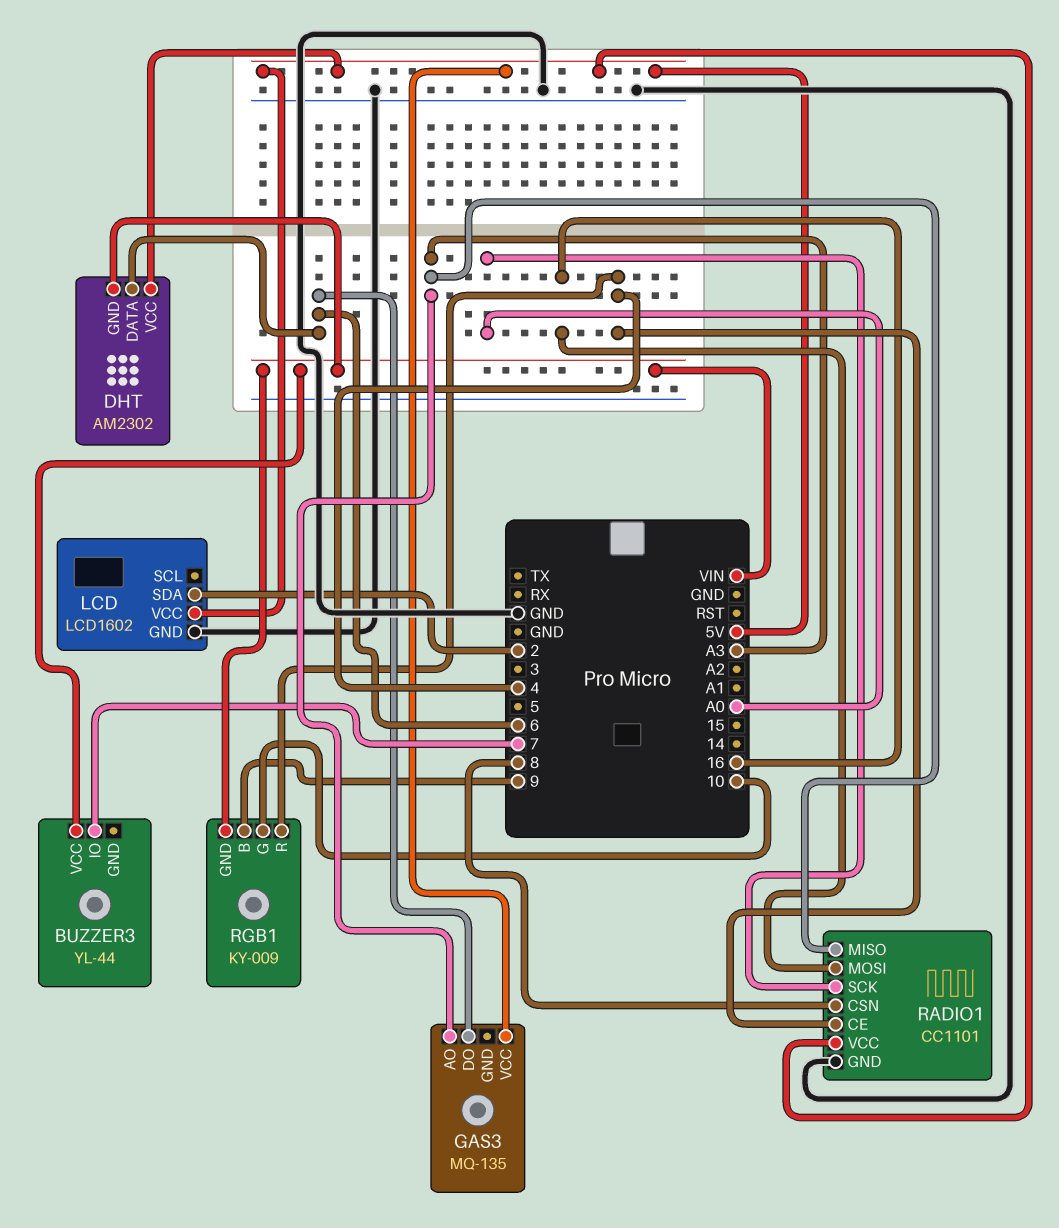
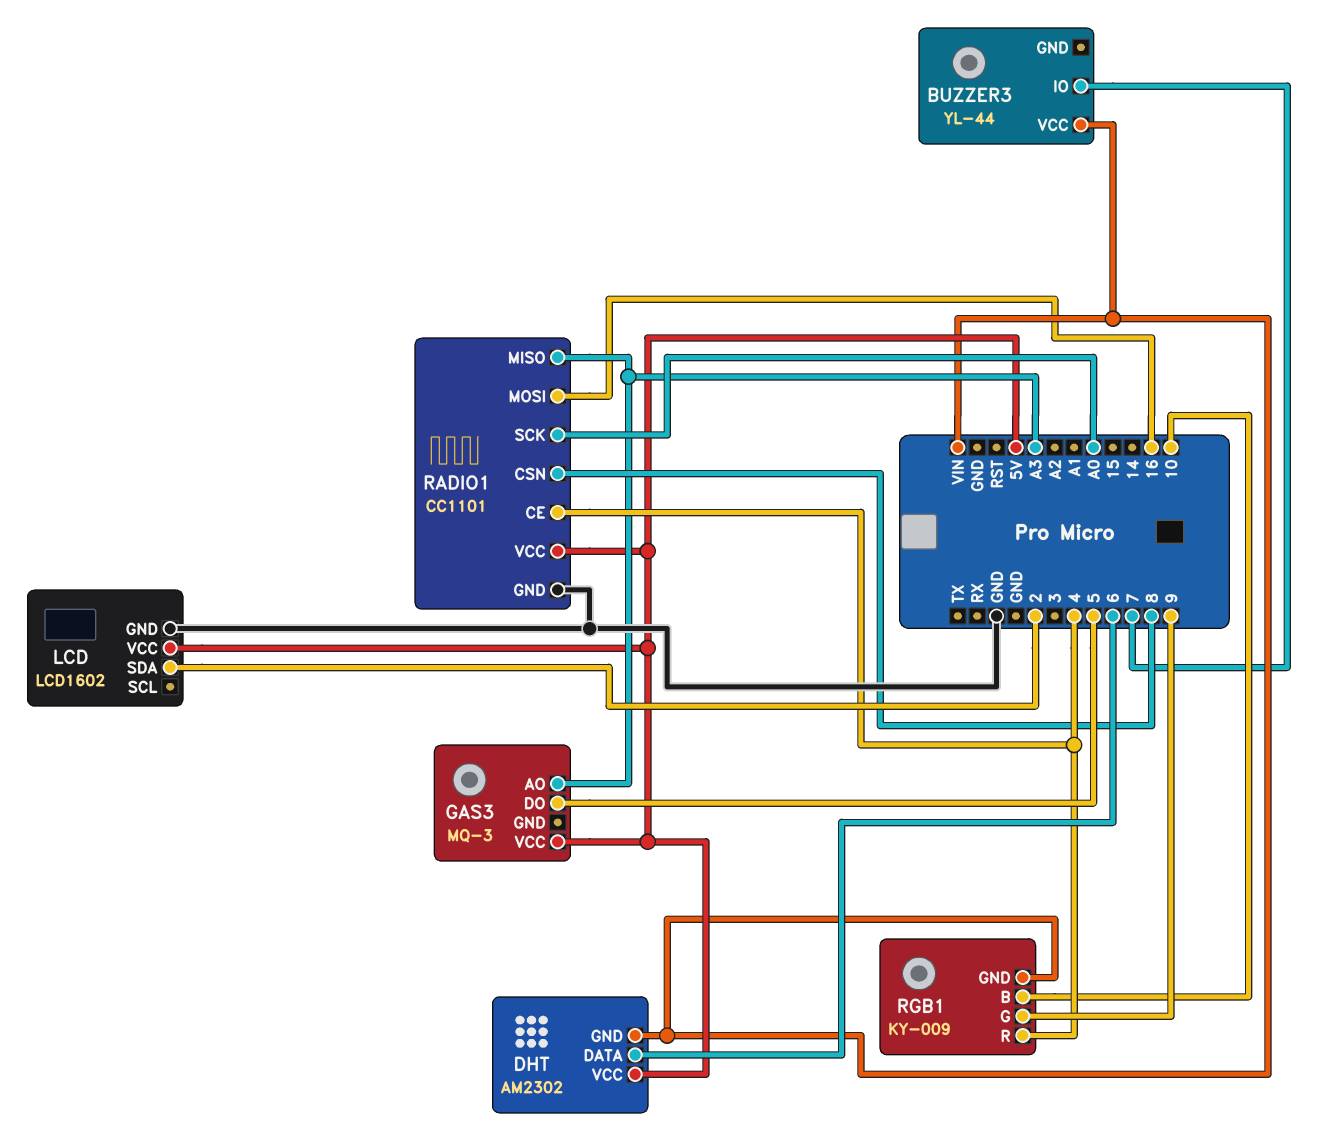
GAS3: MQ-135 -> MQ-3
GAS3 pin DO: 6 -> 5
RGB1 pin B: 9 -> 10
RGB1 pin G: 10 -> 9

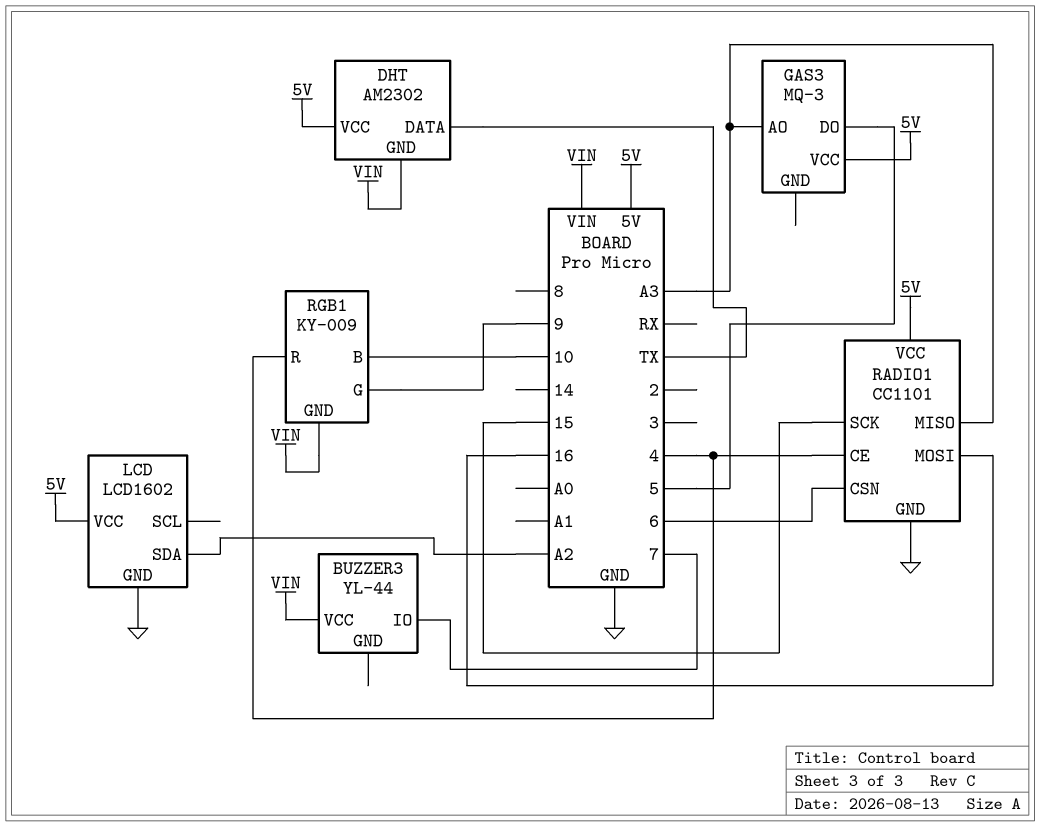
DHT pin DATA: 6 -> TX
LCD pin SDA: 2 -> A2
RADIO1 pin CSN: 8 -> 6
RADIO1 pin SCK: A0 -> 15

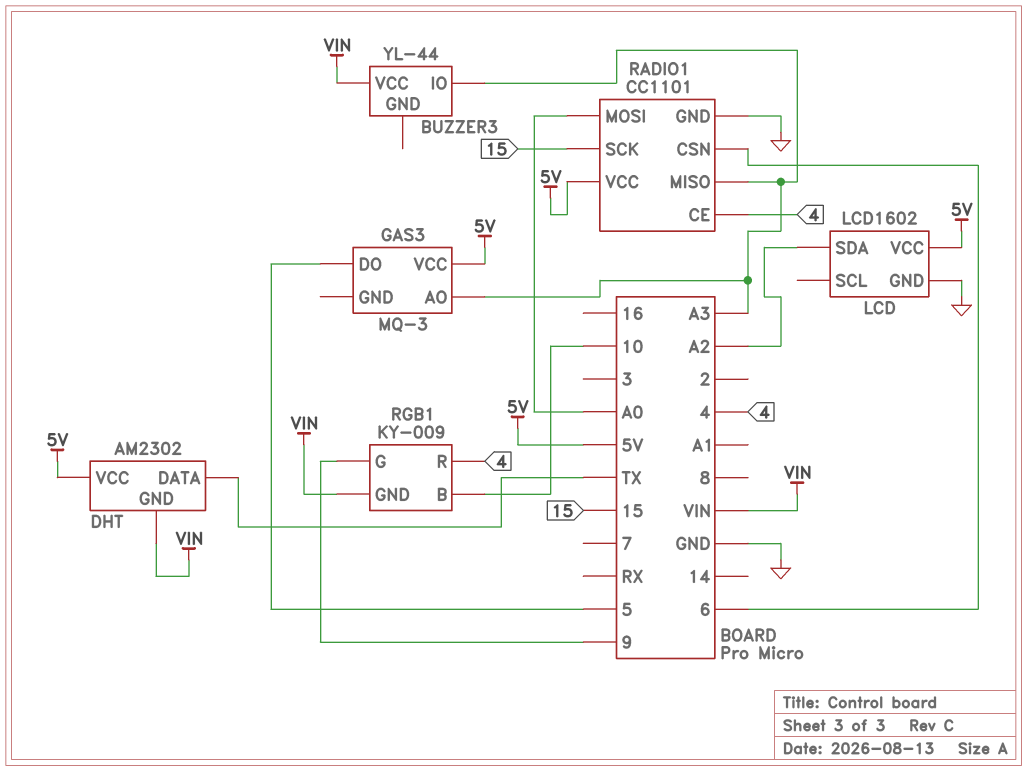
BUZZER3 pin IO: 7 -> A3
RADIO1 pin MOSI: 16 -> A0

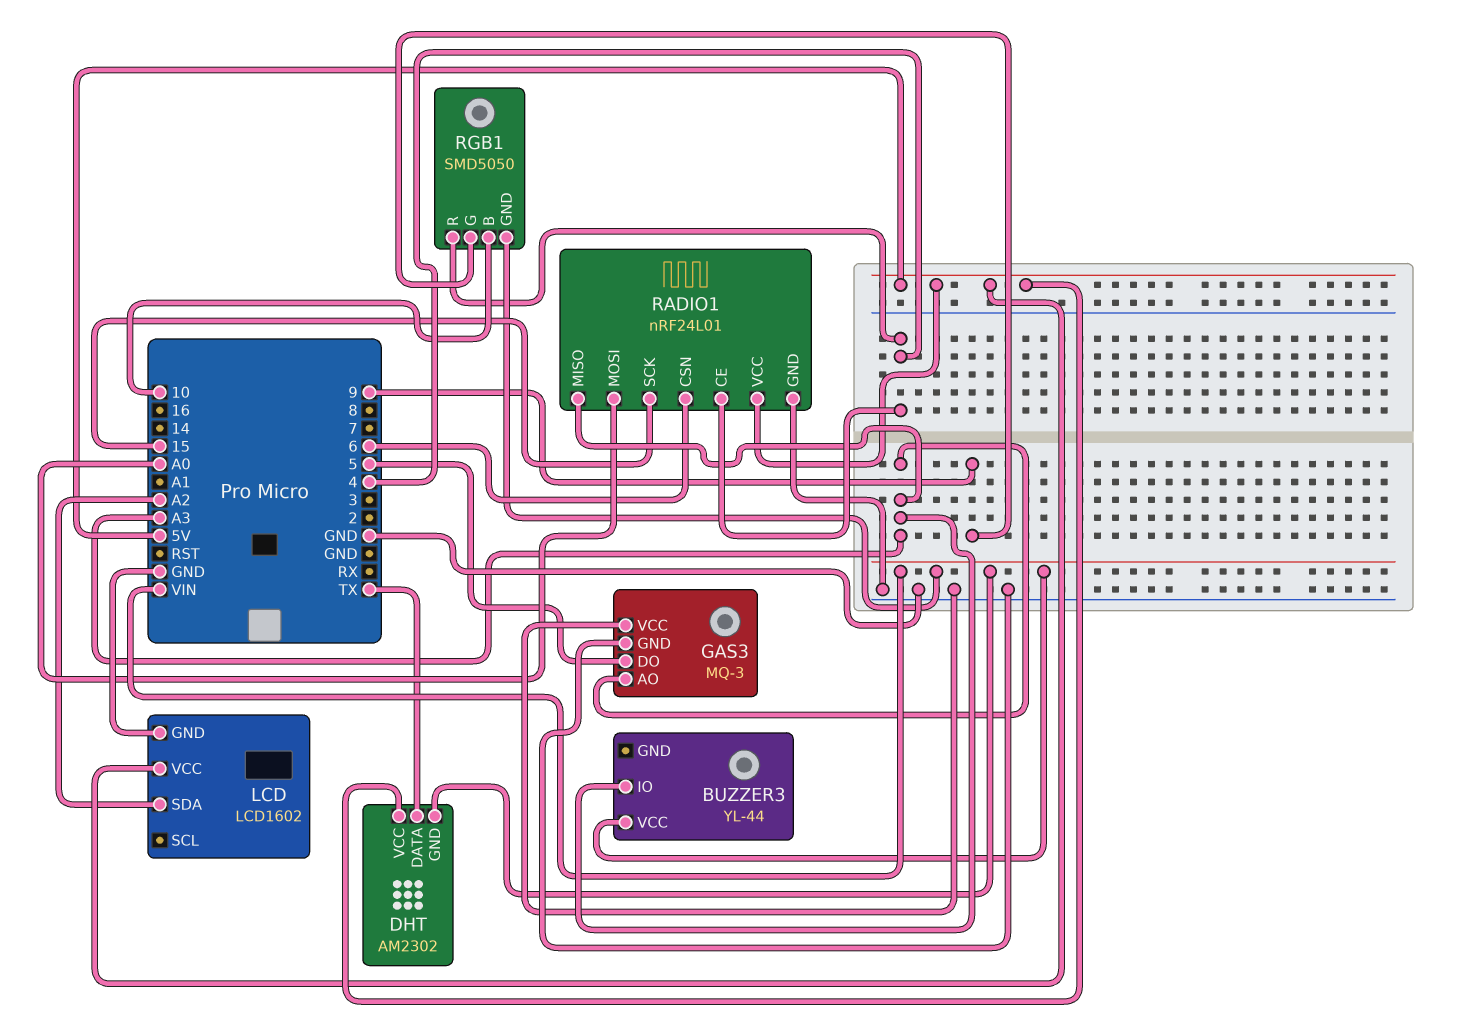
GAS3 pin GND: none -> GND
GAS3 pin VCC: 5V -> GND
RADIO1: CC1101 -> nRF24L01
RGB1: KY-009 -> SMD5050

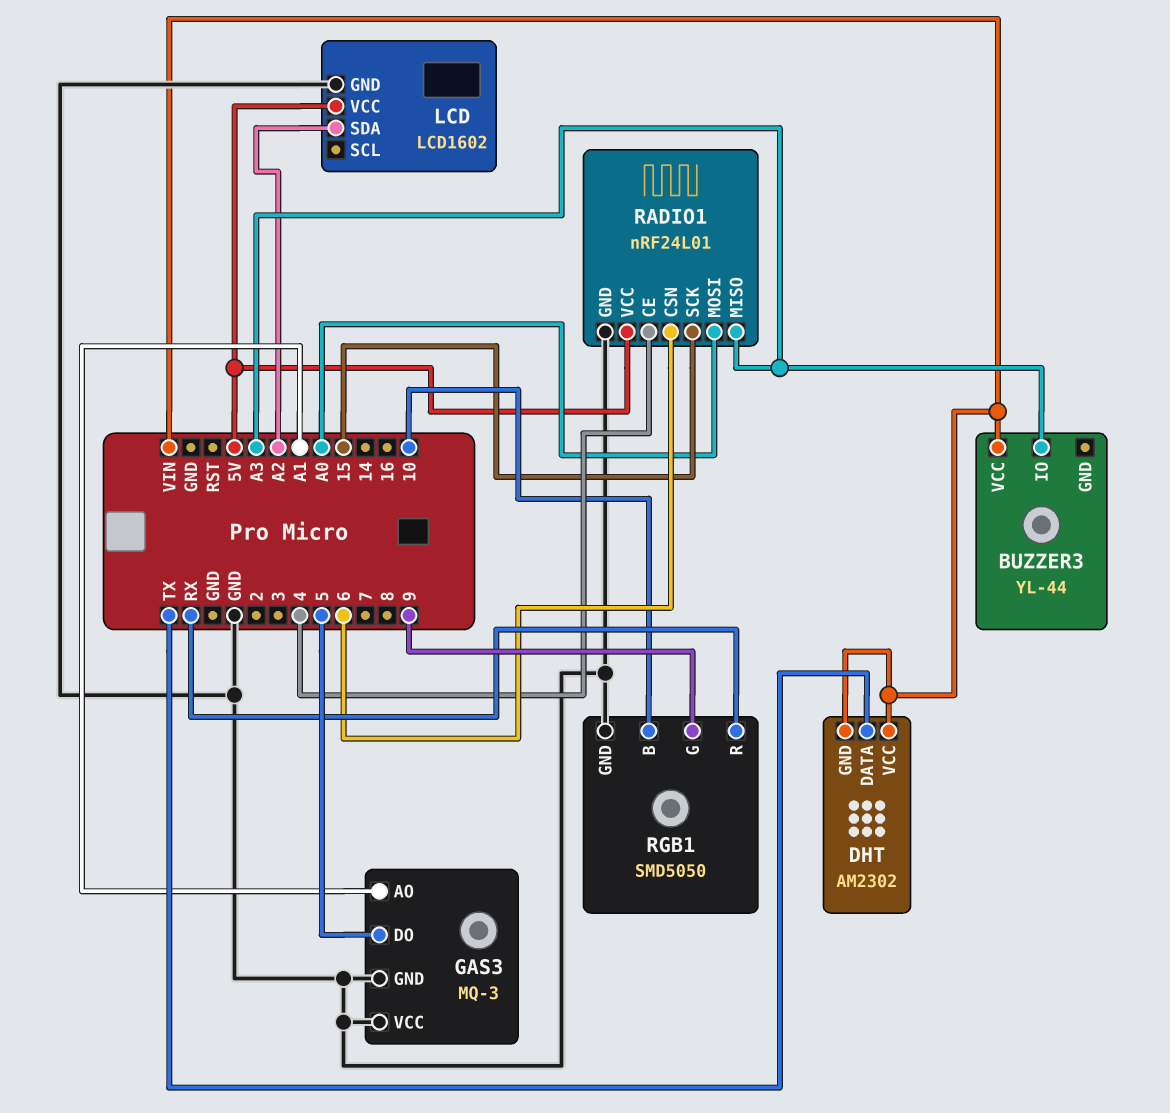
DHT pin VCC: 5V -> VIN
GAS3 pin AO: A3 -> A1
RGB1 pin GND: VIN -> GND
RGB1 pin R: 4 -> RX

